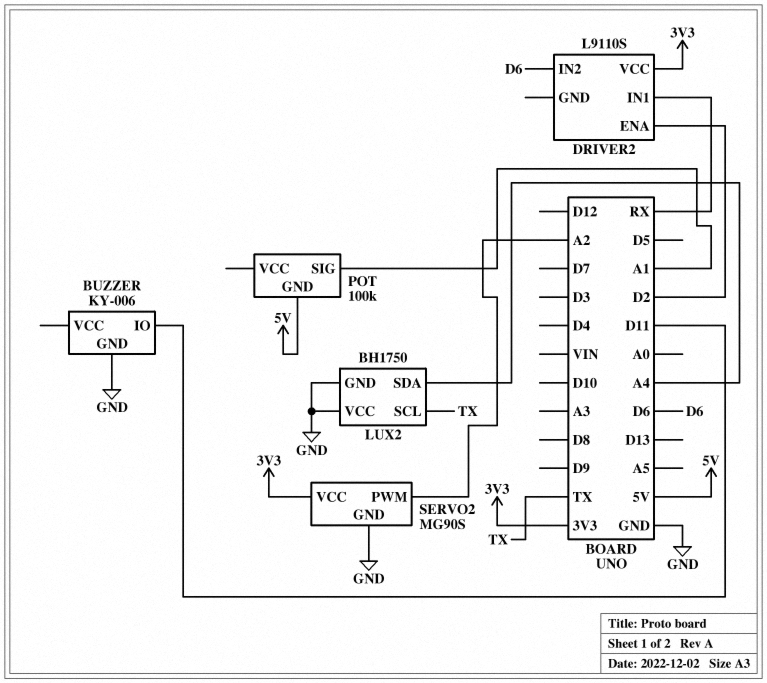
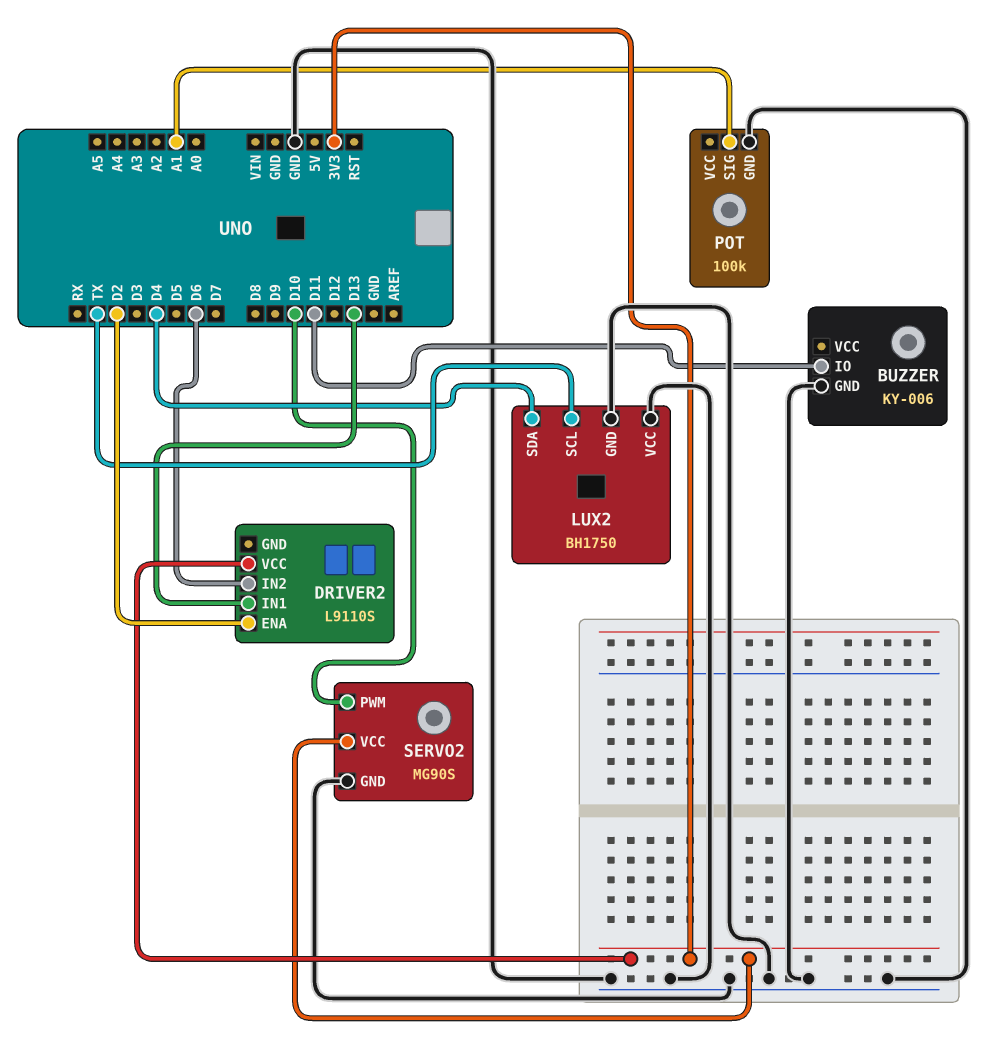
DRIVER2 pin IN1: RX -> D13
LUX2 pin SDA: A4 -> D4
POT pin GND: 5V -> GND
SERVO2 pin PWM: A2 -> D10

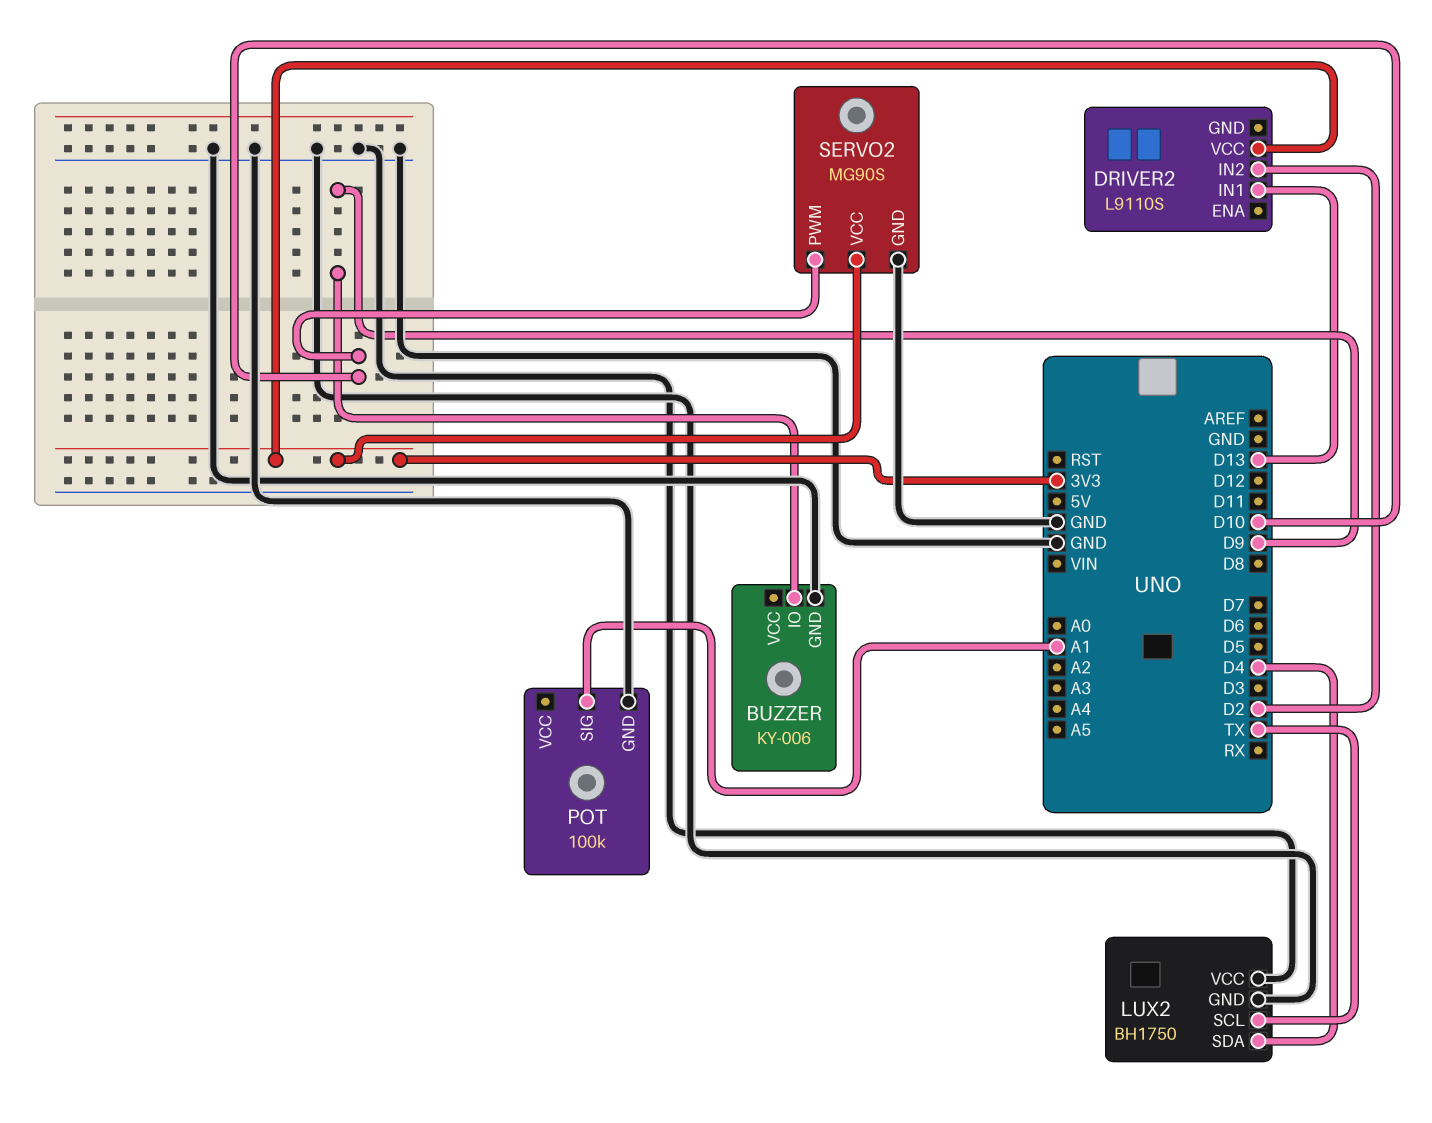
BUZZER pin IO: D11 -> D9
DRIVER2 pin ENA: D2 -> none
DRIVER2 pin IN2: D6 -> D2

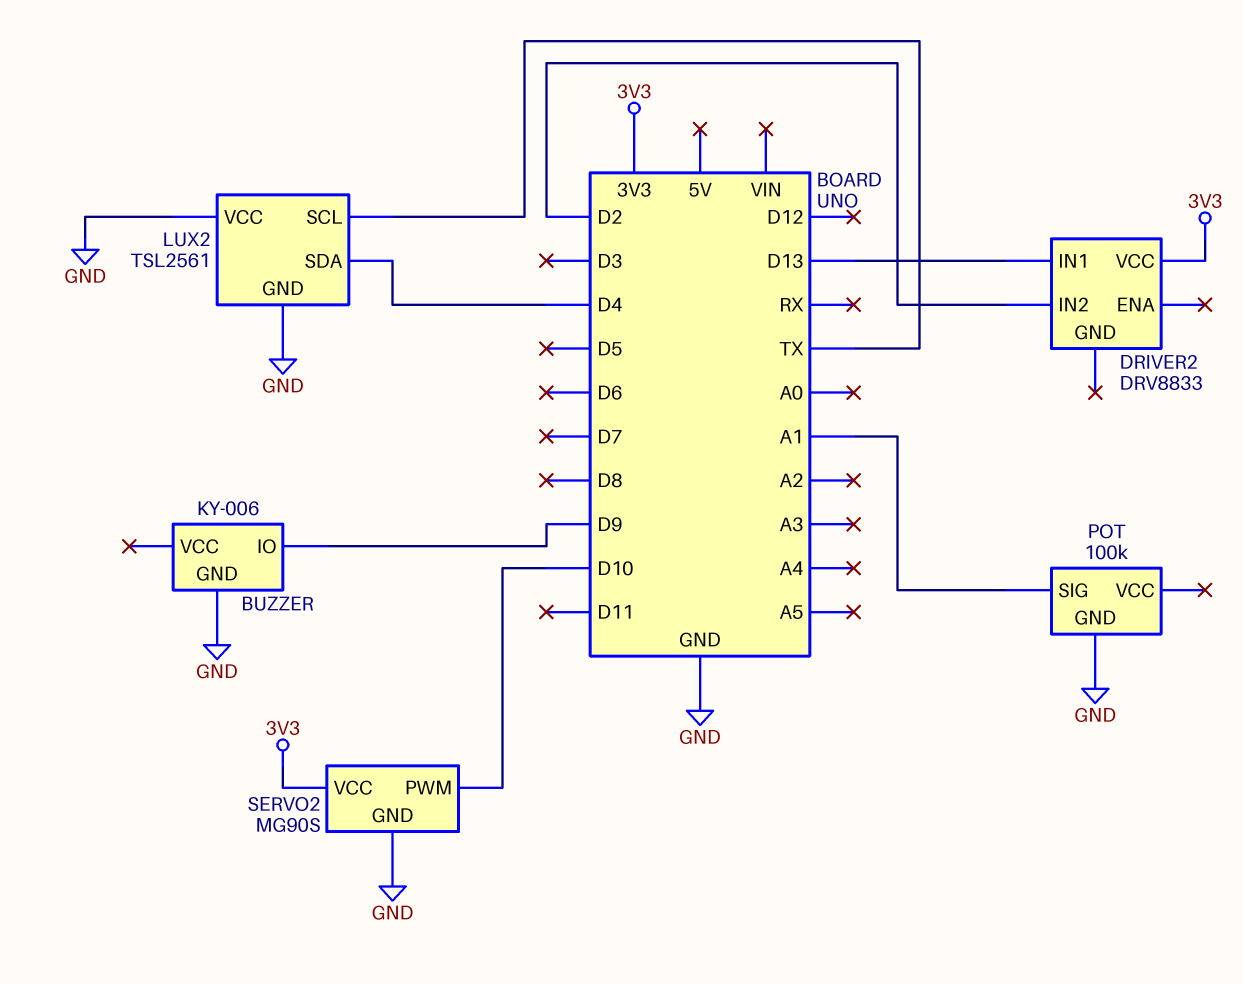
DRIVER2: L9110S -> DRV8833
LUX2: BH1750 -> TSL2561

